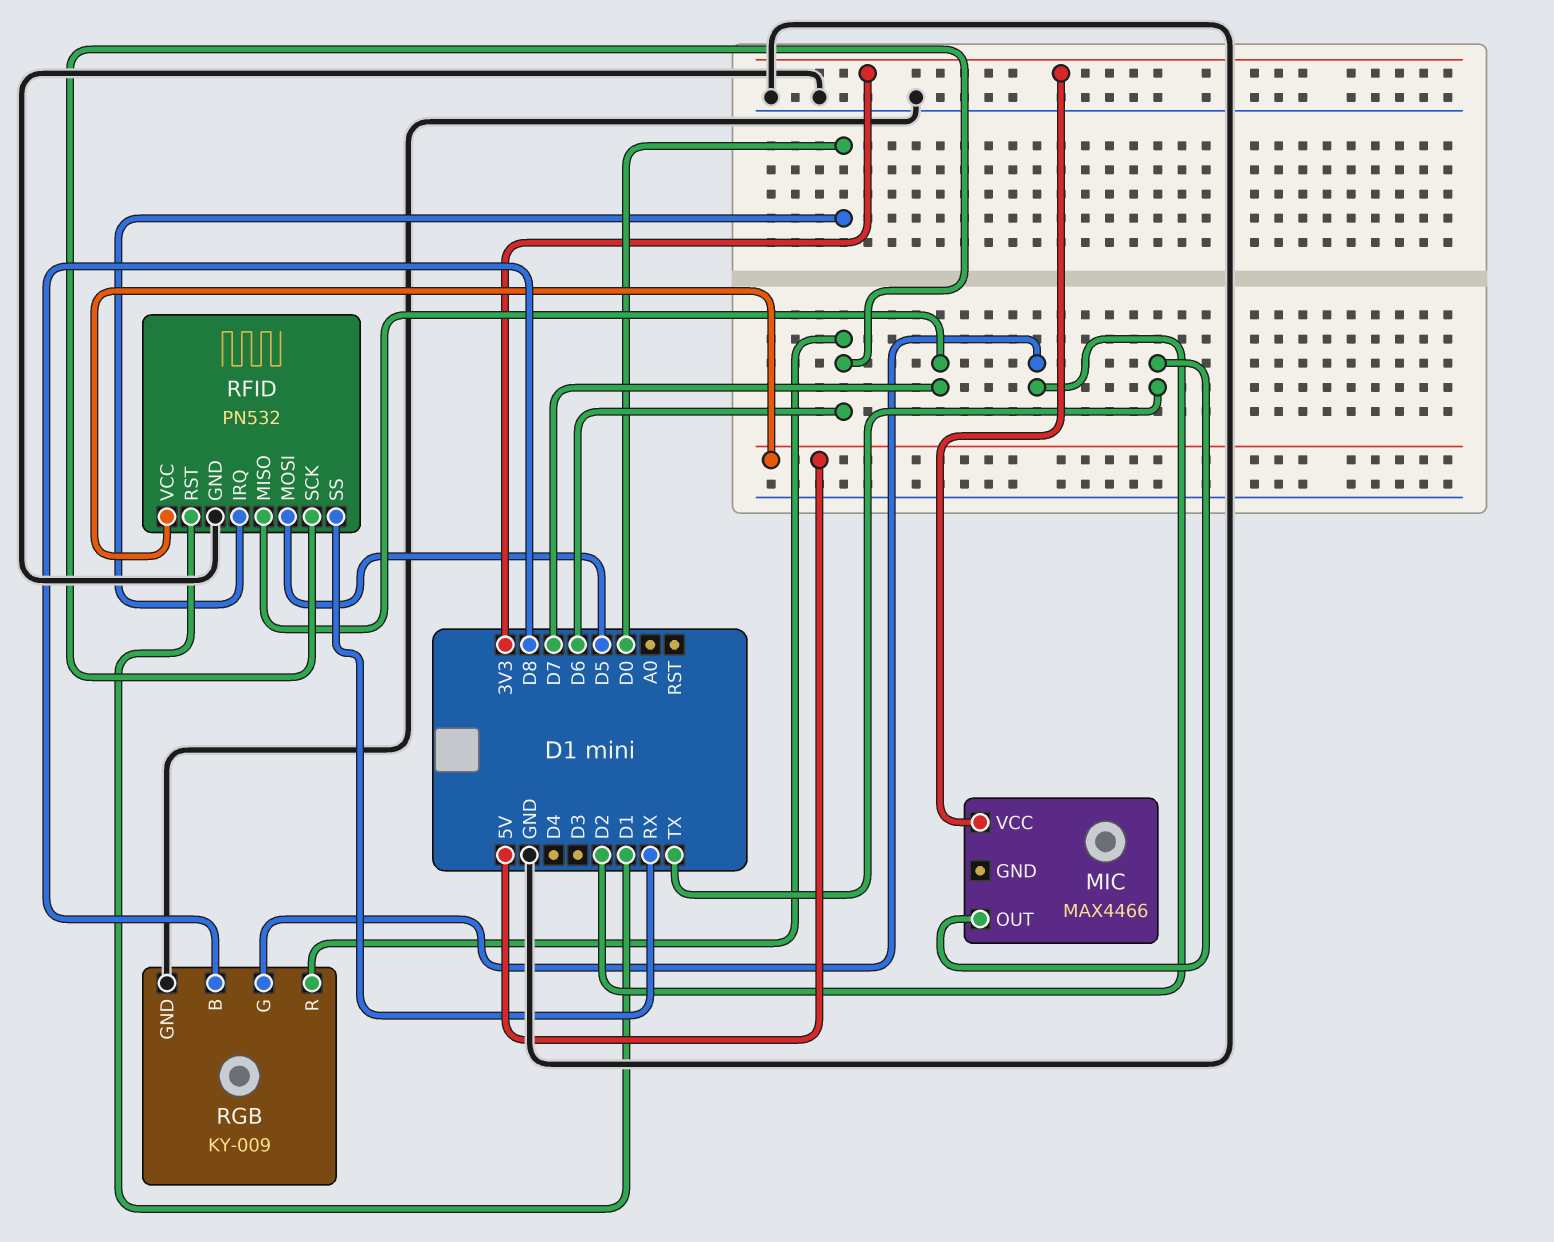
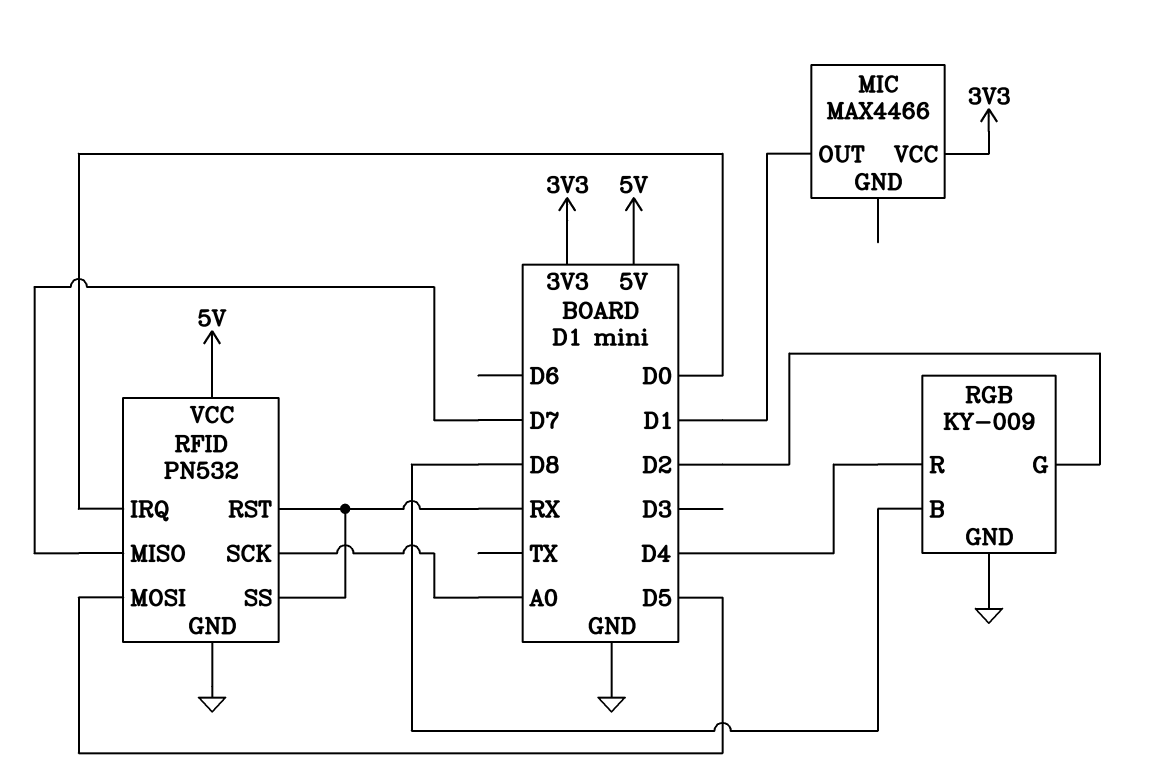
MIC pin OUT: TX -> D1
RFID pin RST: D1 -> RX
RFID pin SCK: D6 -> A0
RGB pin R: D6 -> D4

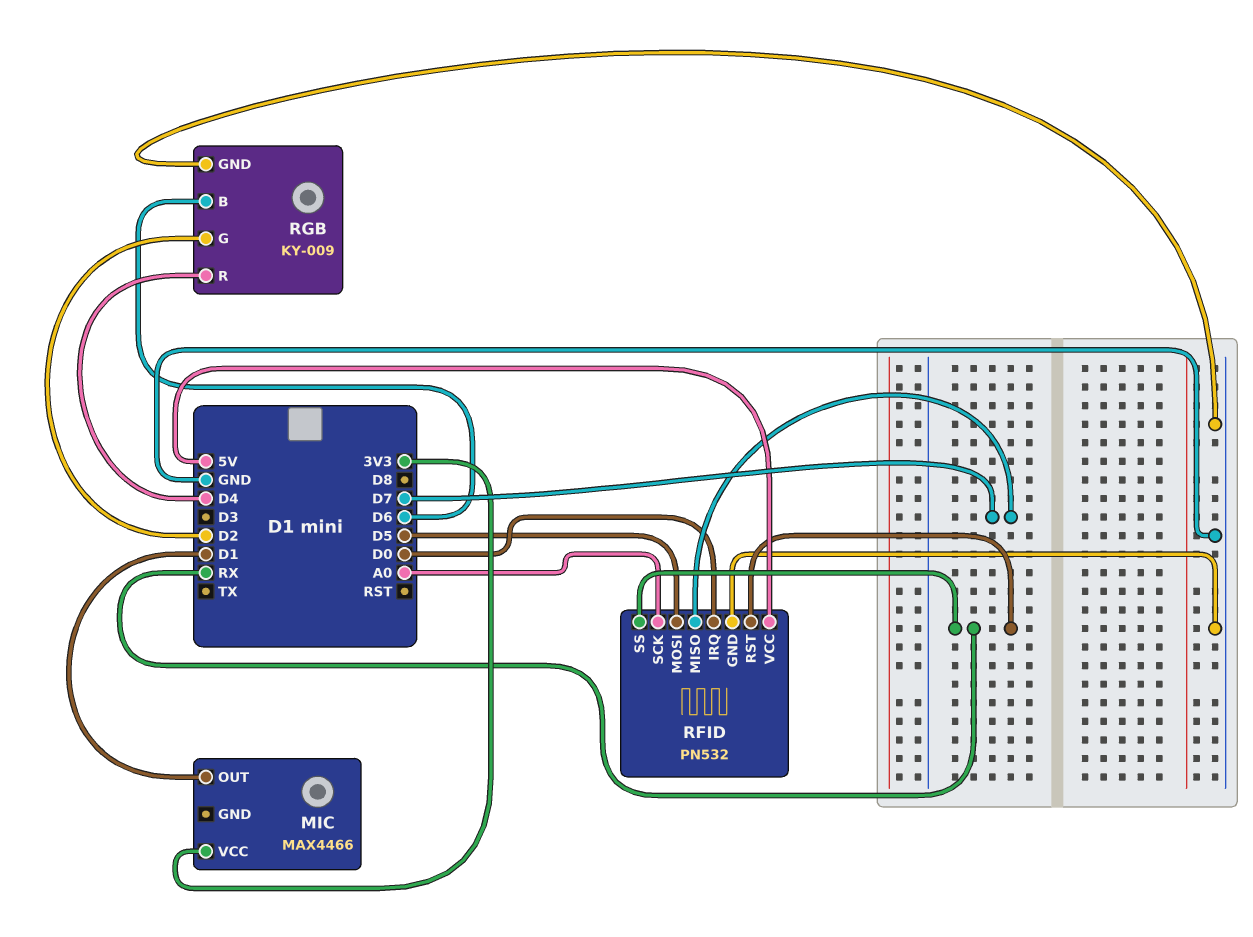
RGB pin B: D8 -> D6

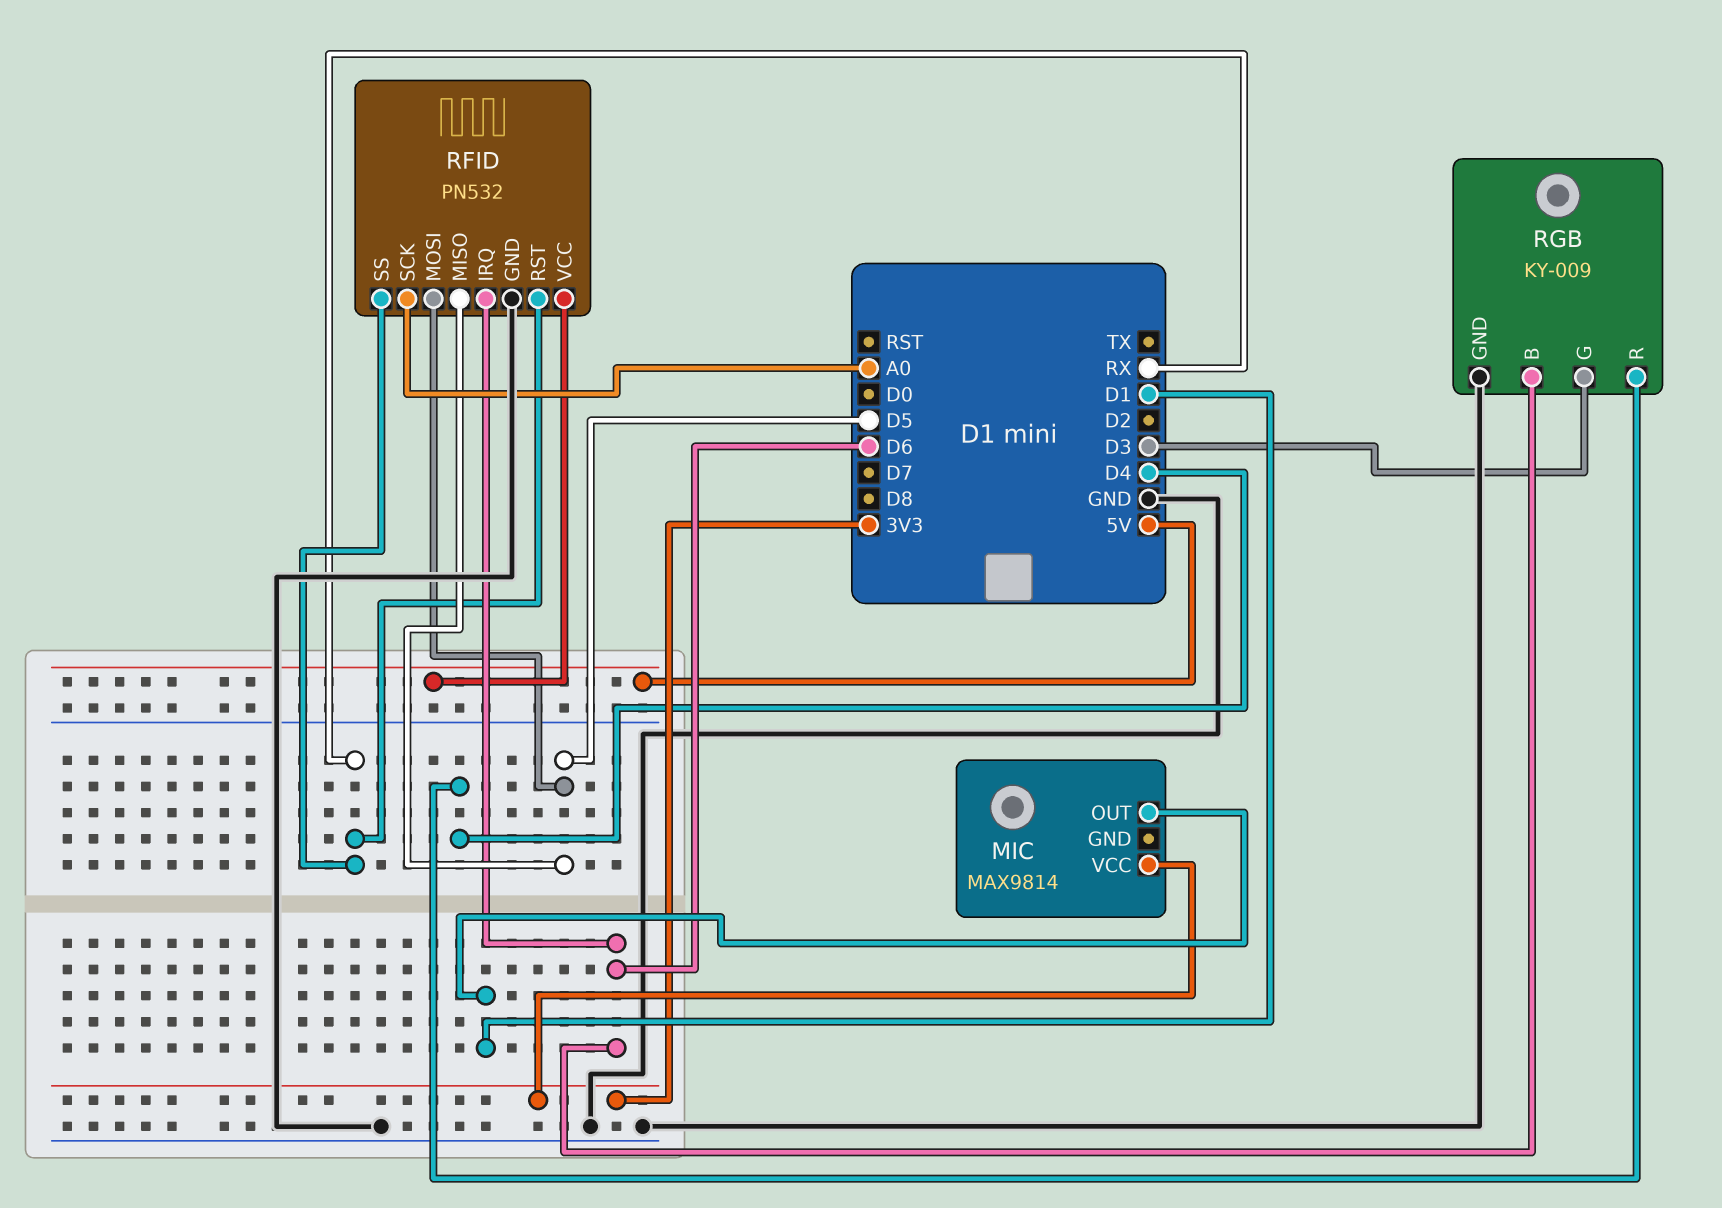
MIC: MAX4466 -> MAX9814
RFID pin IRQ: D0 -> D6
RFID pin MISO: D7 -> D5
RGB pin G: D2 -> D3

